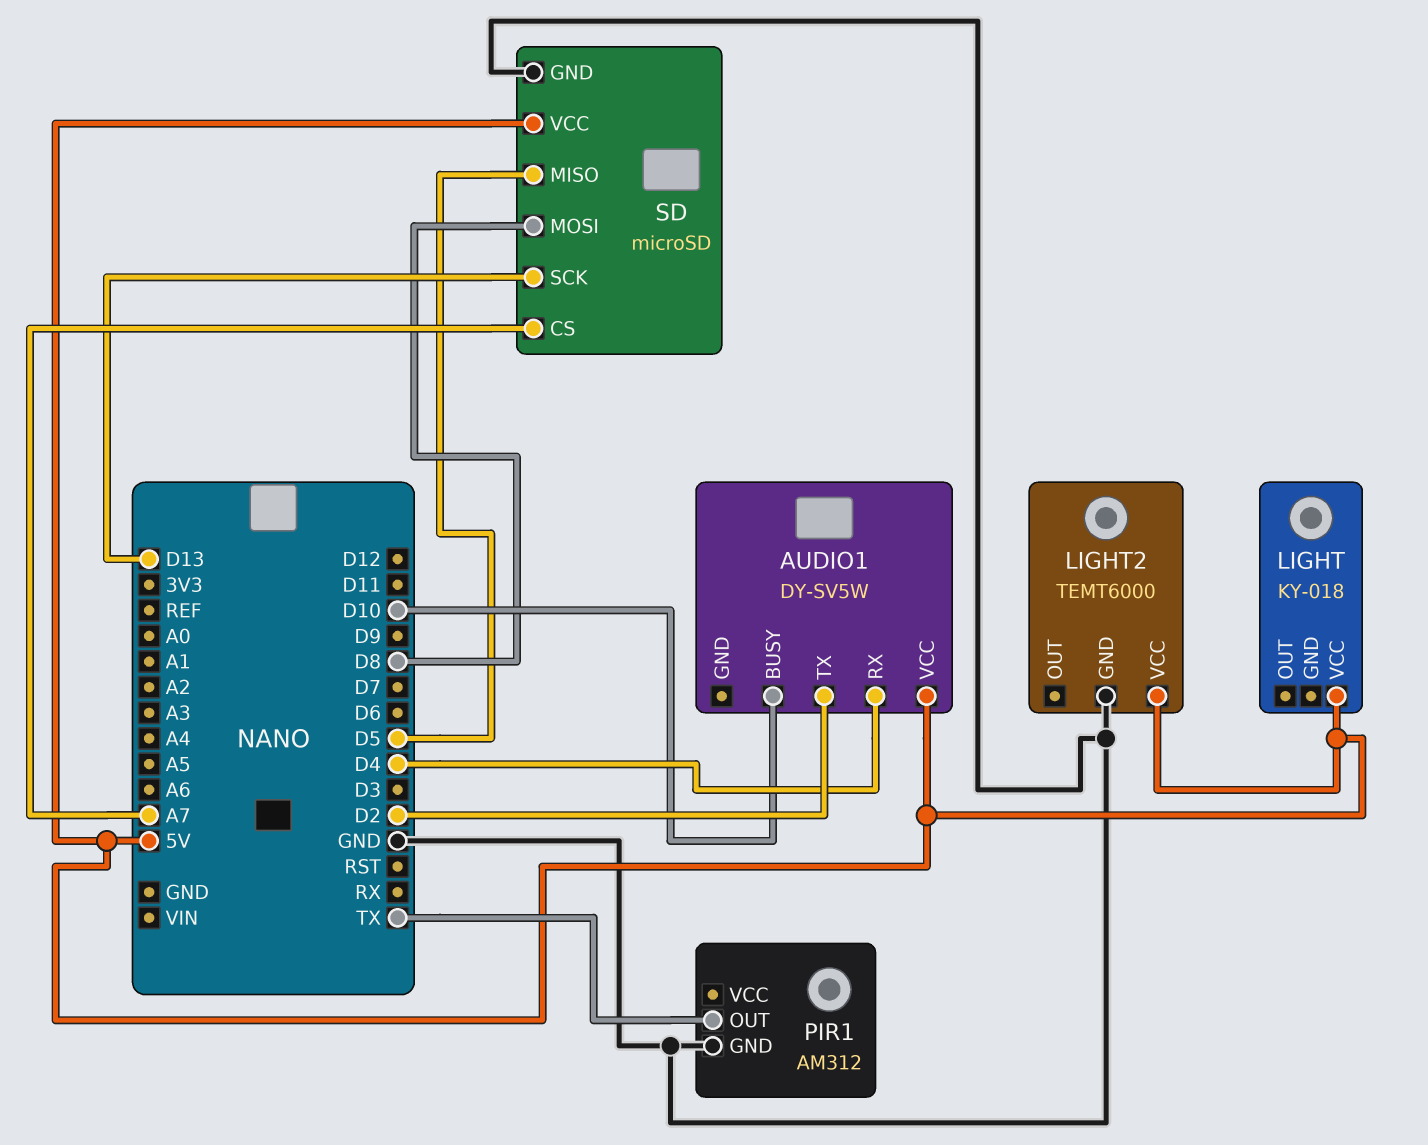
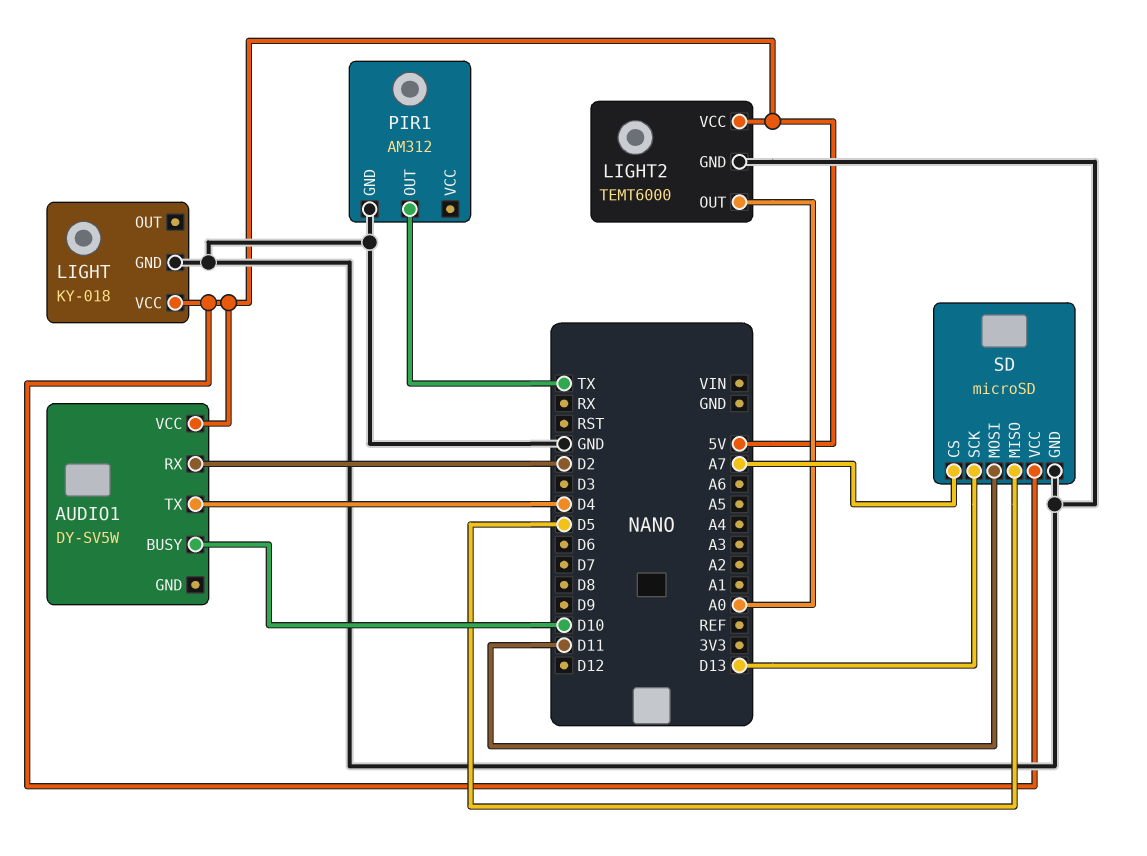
AUDIO1 pin RX: D4 -> D2
AUDIO1 pin TX: D2 -> D4
LIGHT pin GND: none -> GND
LIGHT2 pin OUT: none -> A0
SD pin MOSI: D8 -> D11

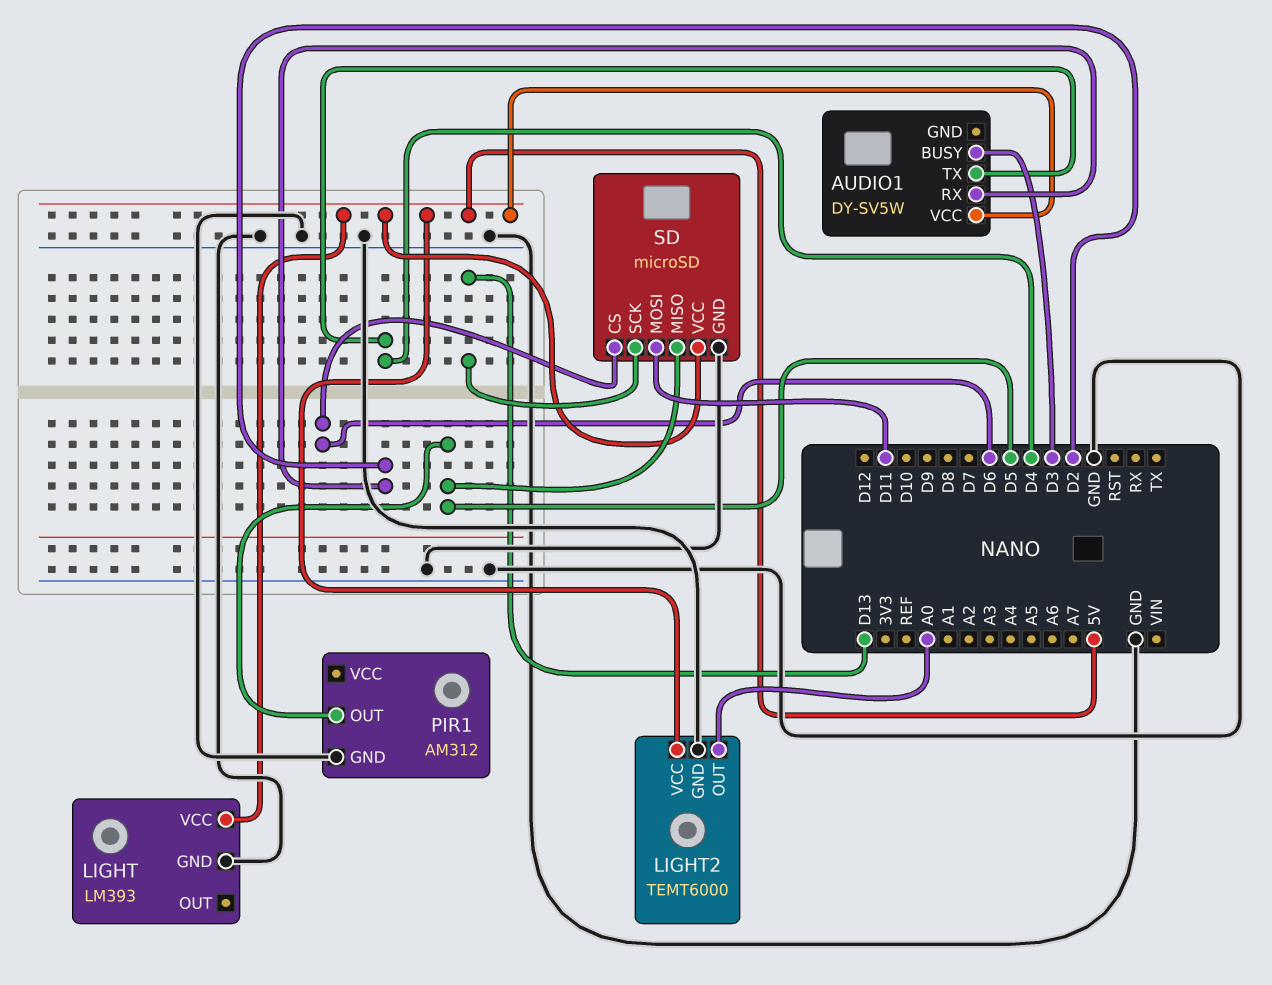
AUDIO1 pin BUSY: D10 -> D3
LIGHT: KY-018 -> LM393
PIR1 pin OUT: TX -> D5
SD pin CS: A7 -> D6

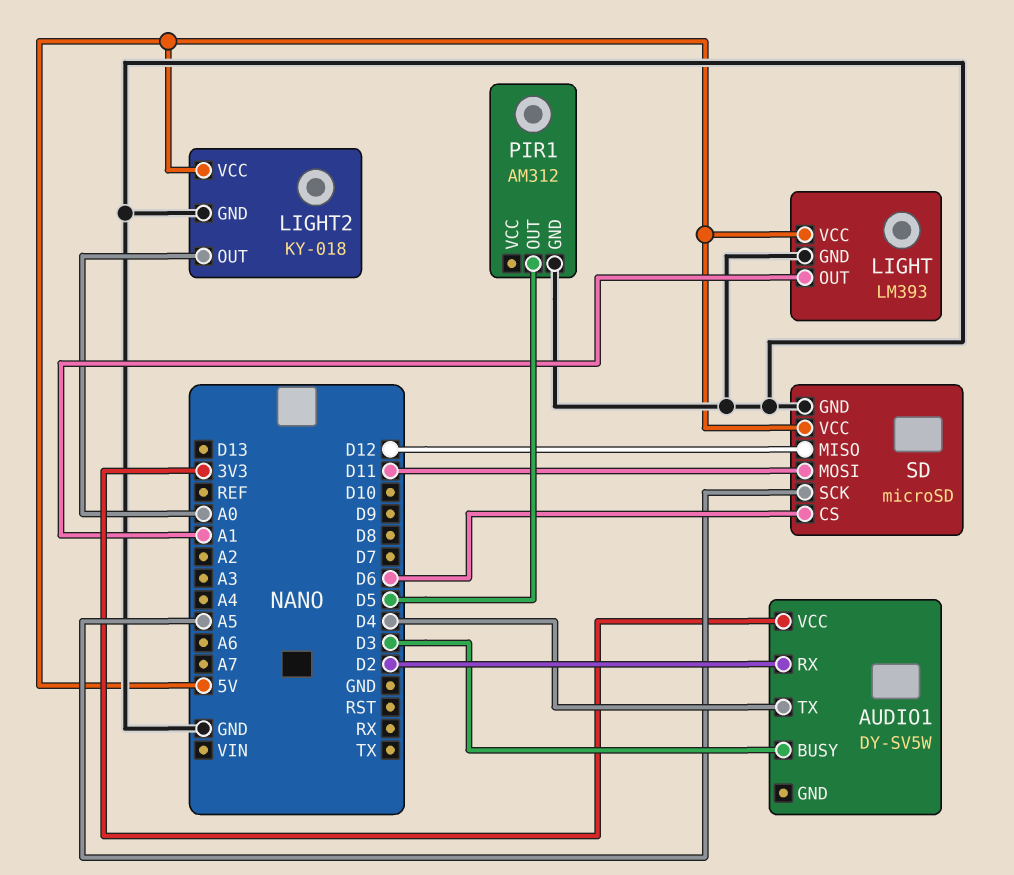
AUDIO1 pin VCC: 5V -> 3V3
LIGHT pin OUT: none -> A1
LIGHT2: TEMT6000 -> KY-018
SD pin MISO: D5 -> D12
SD pin SCK: D13 -> A5

